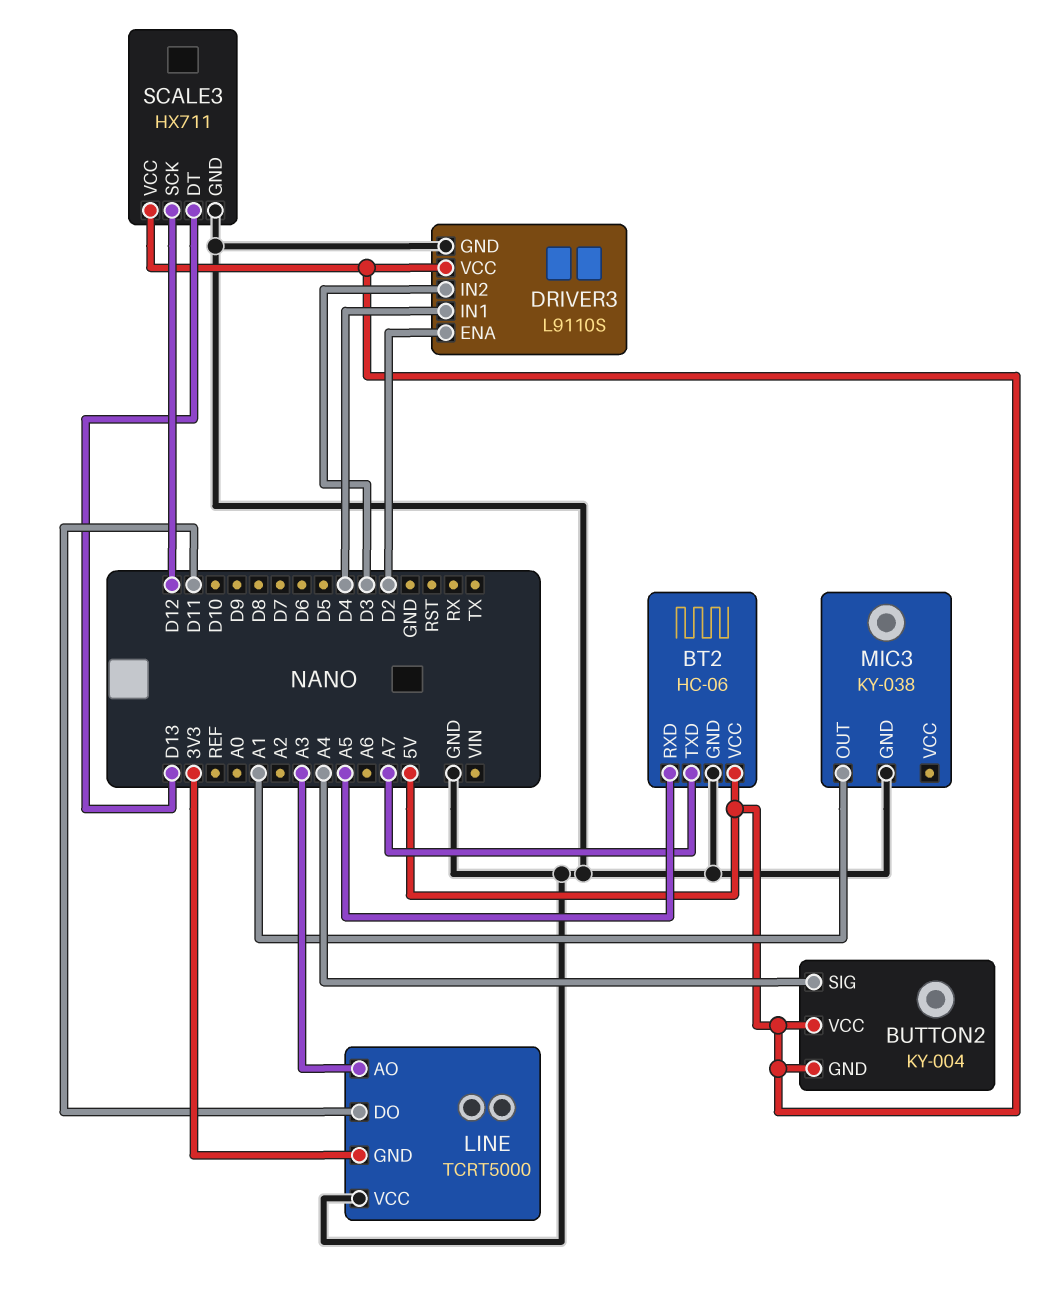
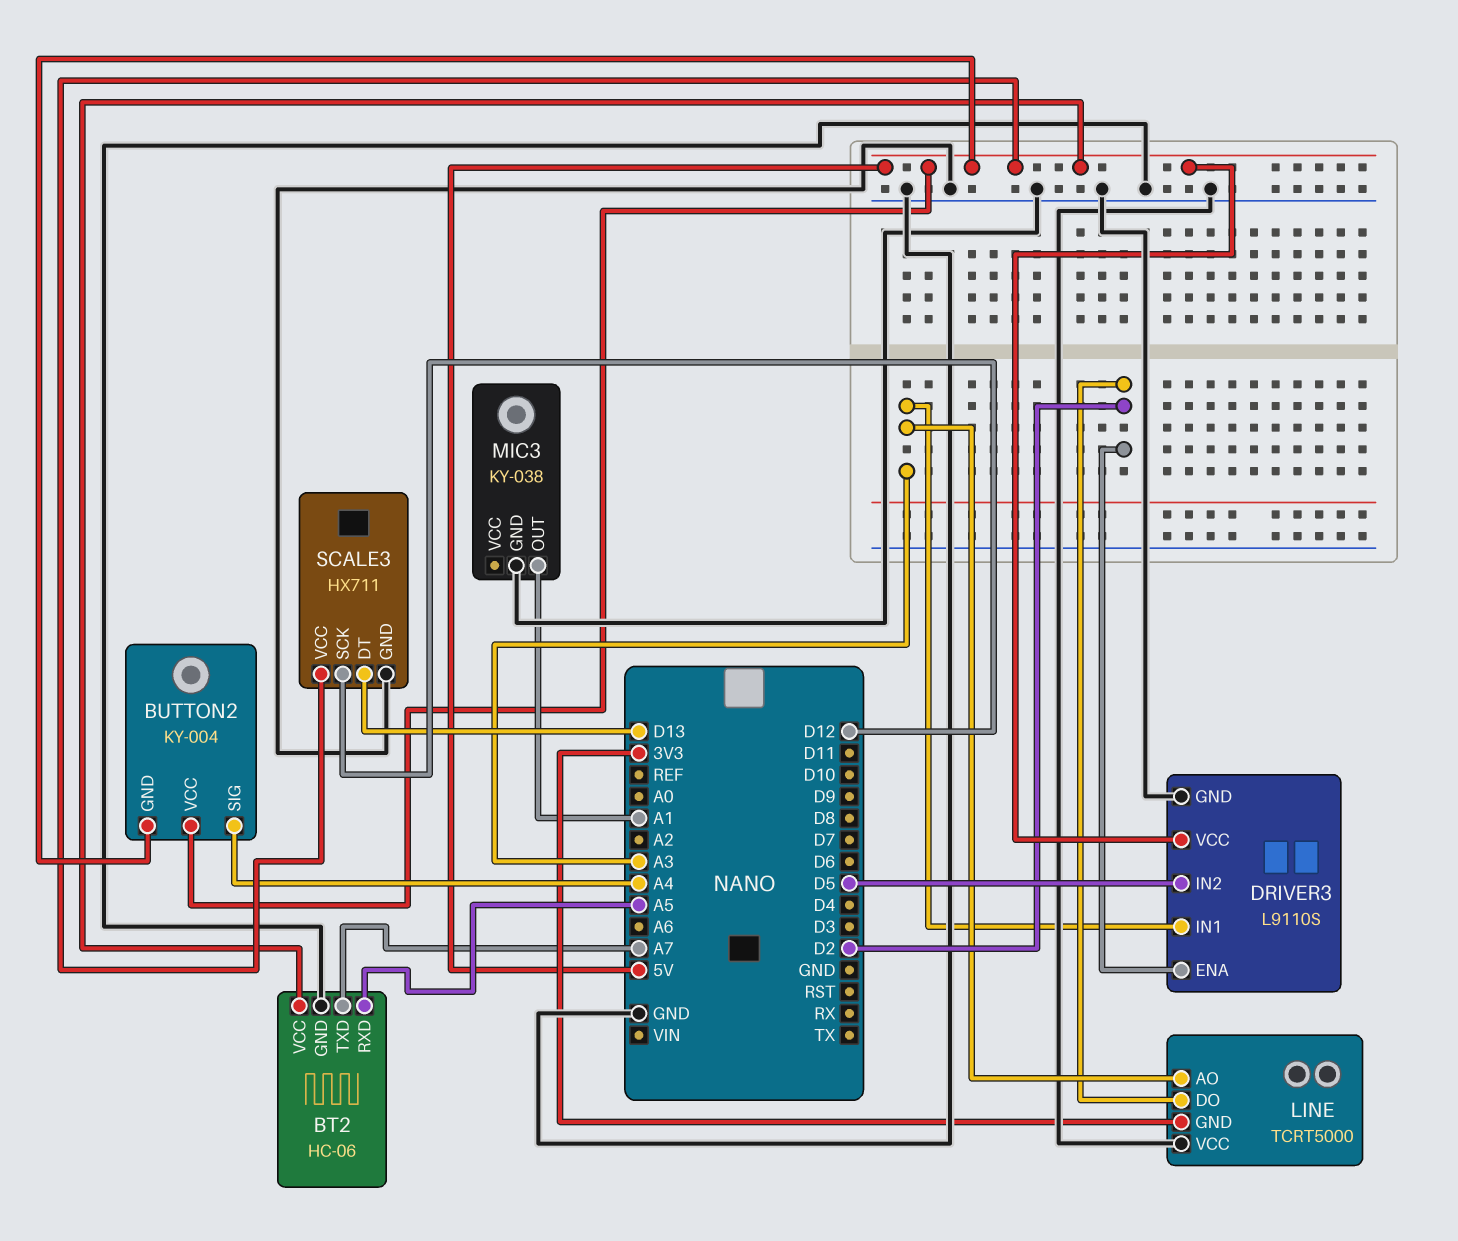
DRIVER3 pin IN1: D4 -> A3
DRIVER3 pin IN2: D3 -> D5
LINE pin DO: D11 -> D2

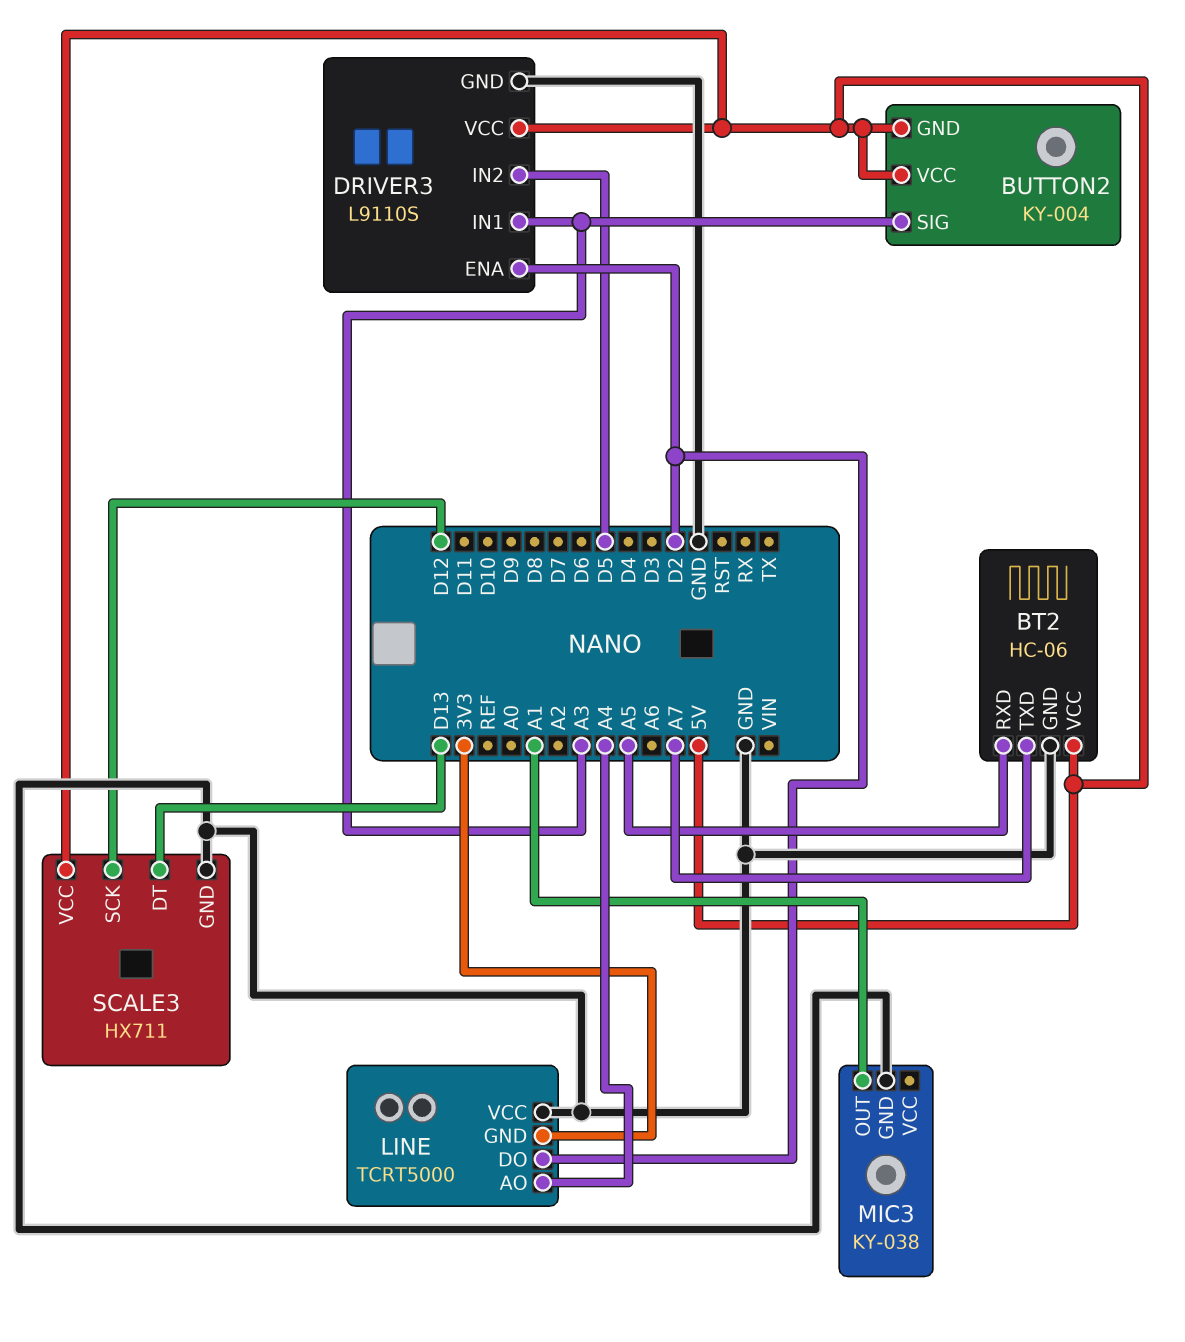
BUTTON2 pin SIG: A4 -> A3
LINE pin AO: A3 -> A4

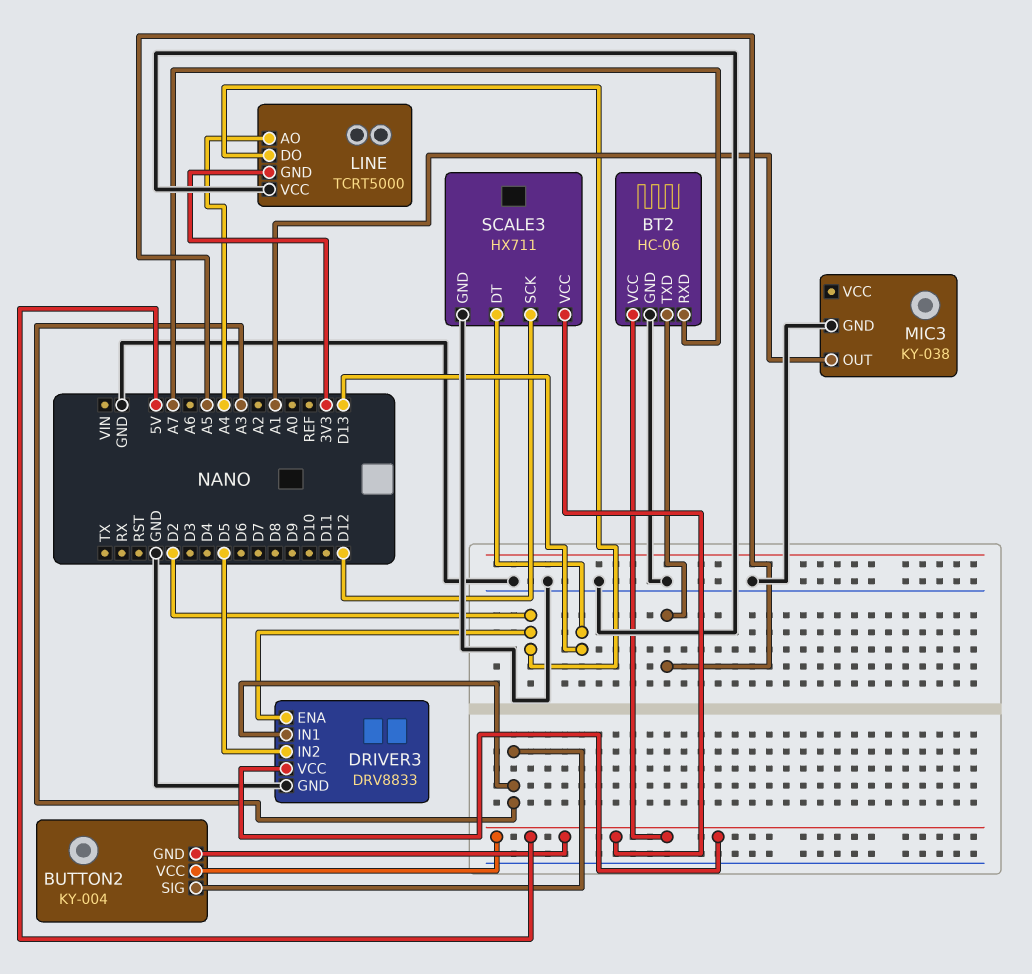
BT2 pin RXD: A5 -> A7
BT2 pin TXD: A7 -> A5
DRIVER3: L9110S -> DRV8833

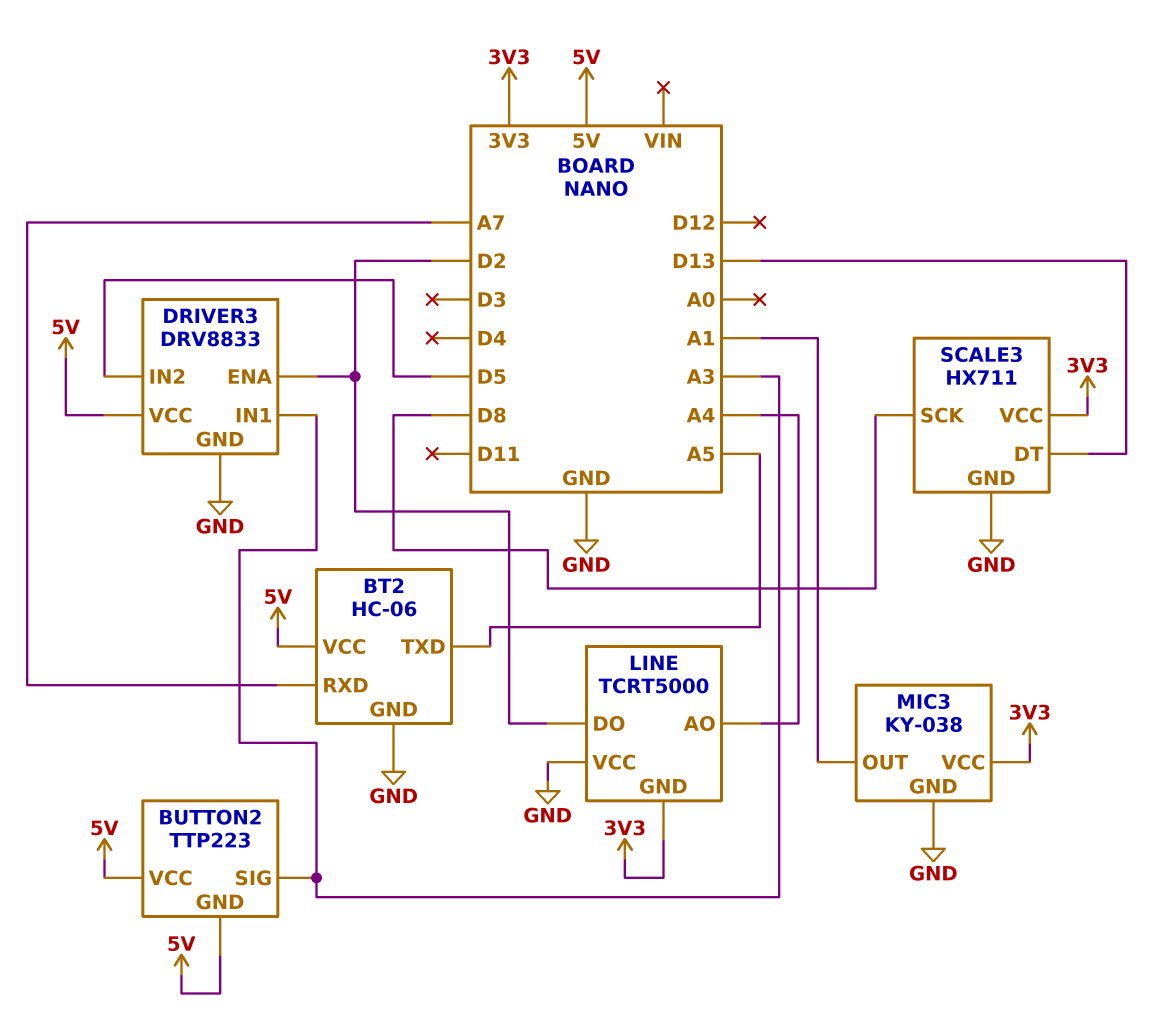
BUTTON2: KY-004 -> TTP223
MIC3 pin VCC: none -> 3V3
SCALE3 pin SCK: D12 -> D8
SCALE3 pin VCC: 5V -> 3V3

